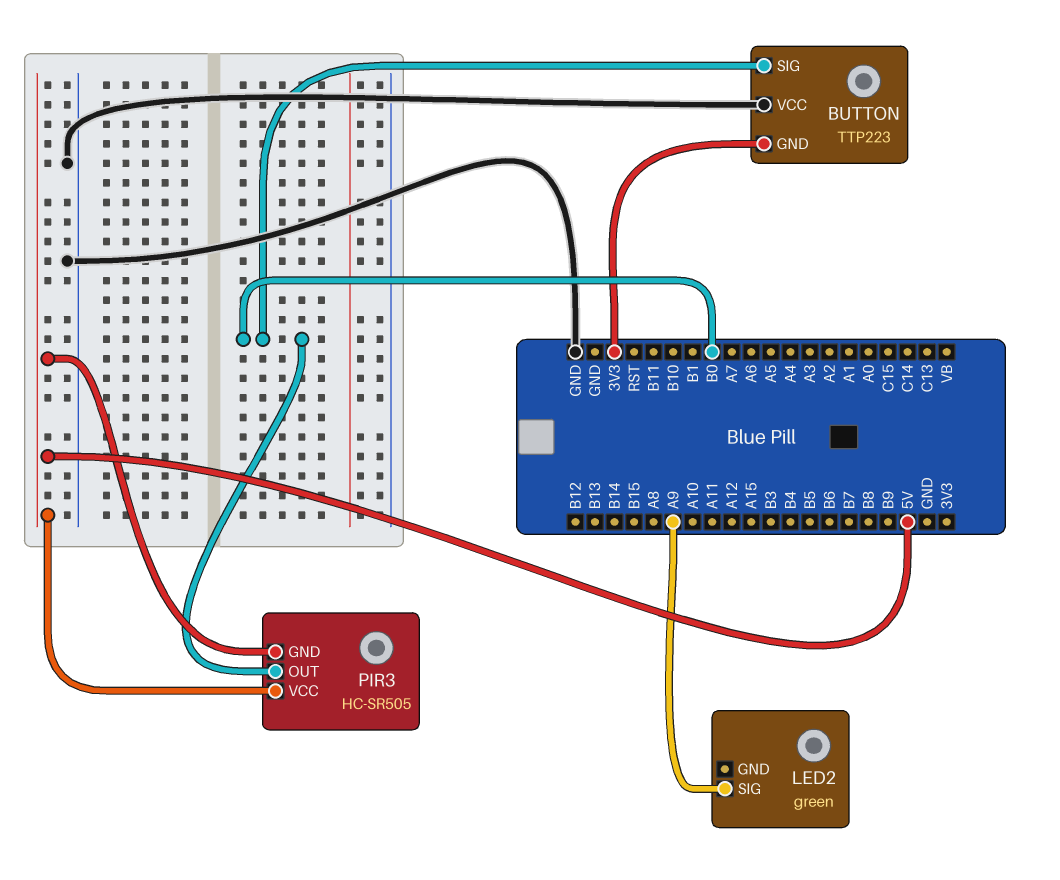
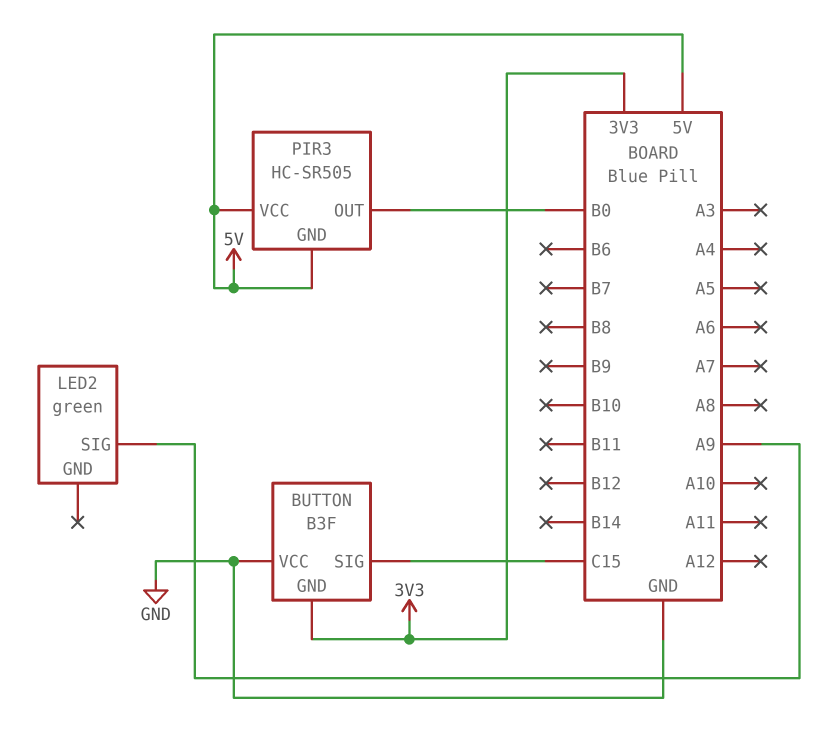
BUTTON: TTP223 -> B3F
BUTTON pin SIG: B0 -> C15

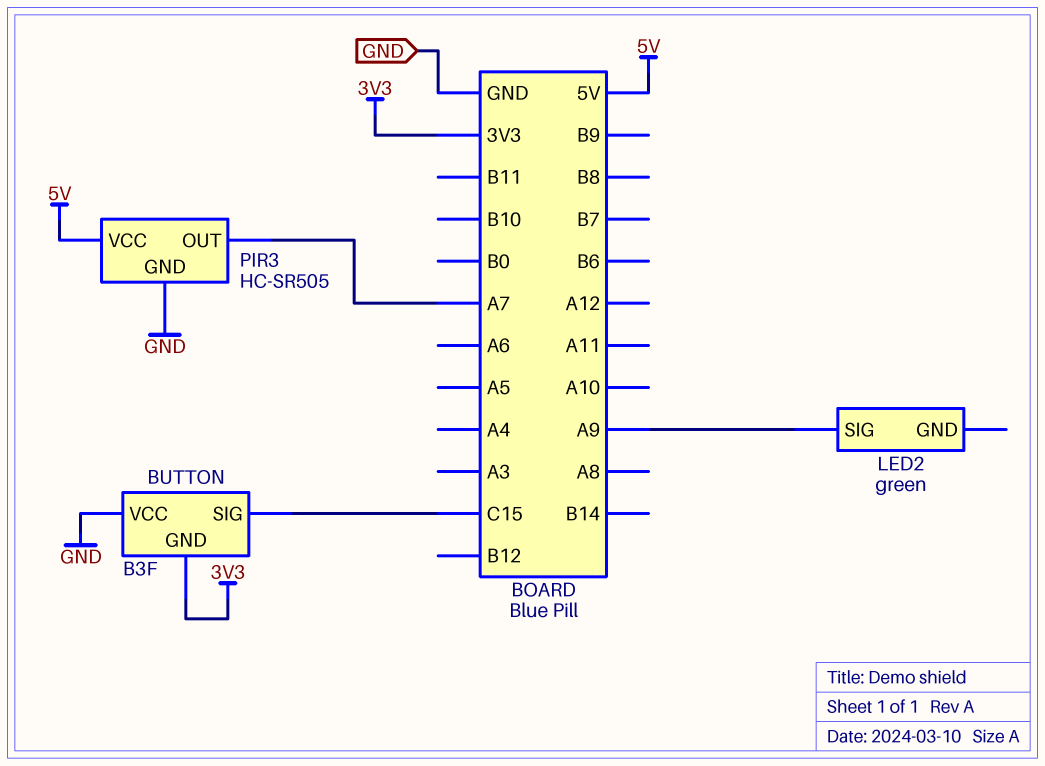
PIR3 pin GND: 5V -> GND
PIR3 pin OUT: B0 -> A7

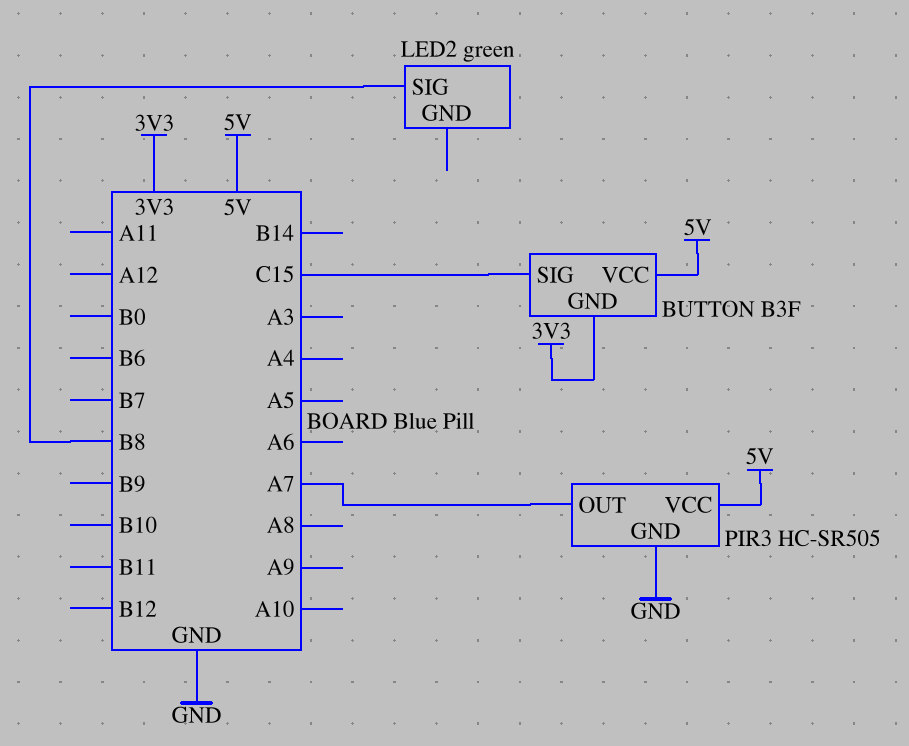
BUTTON pin VCC: GND -> 5V
LED2 pin SIG: A9 -> B8

